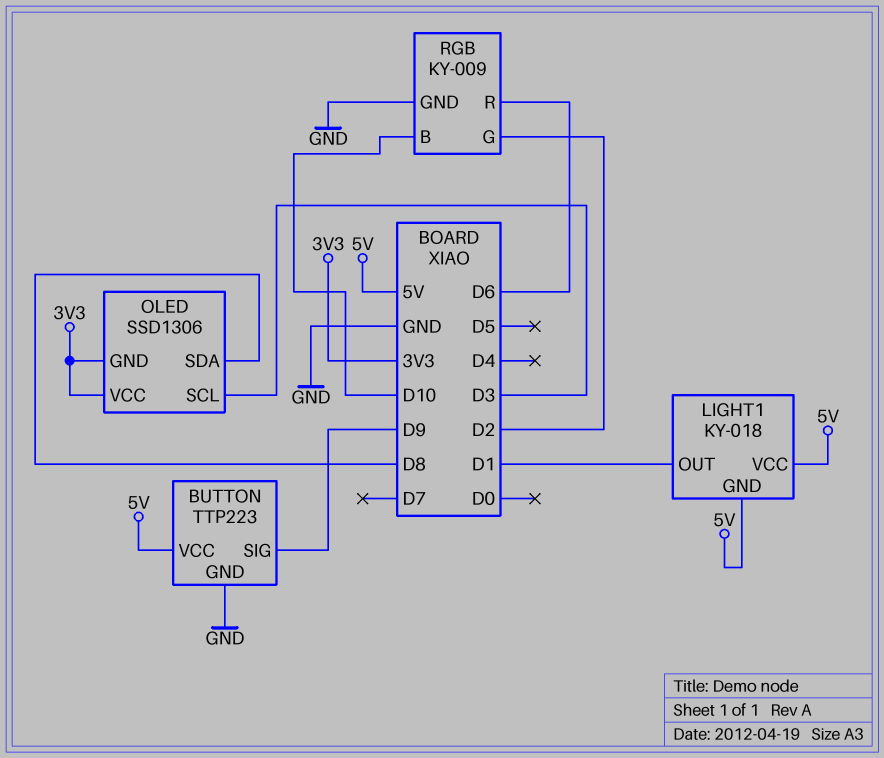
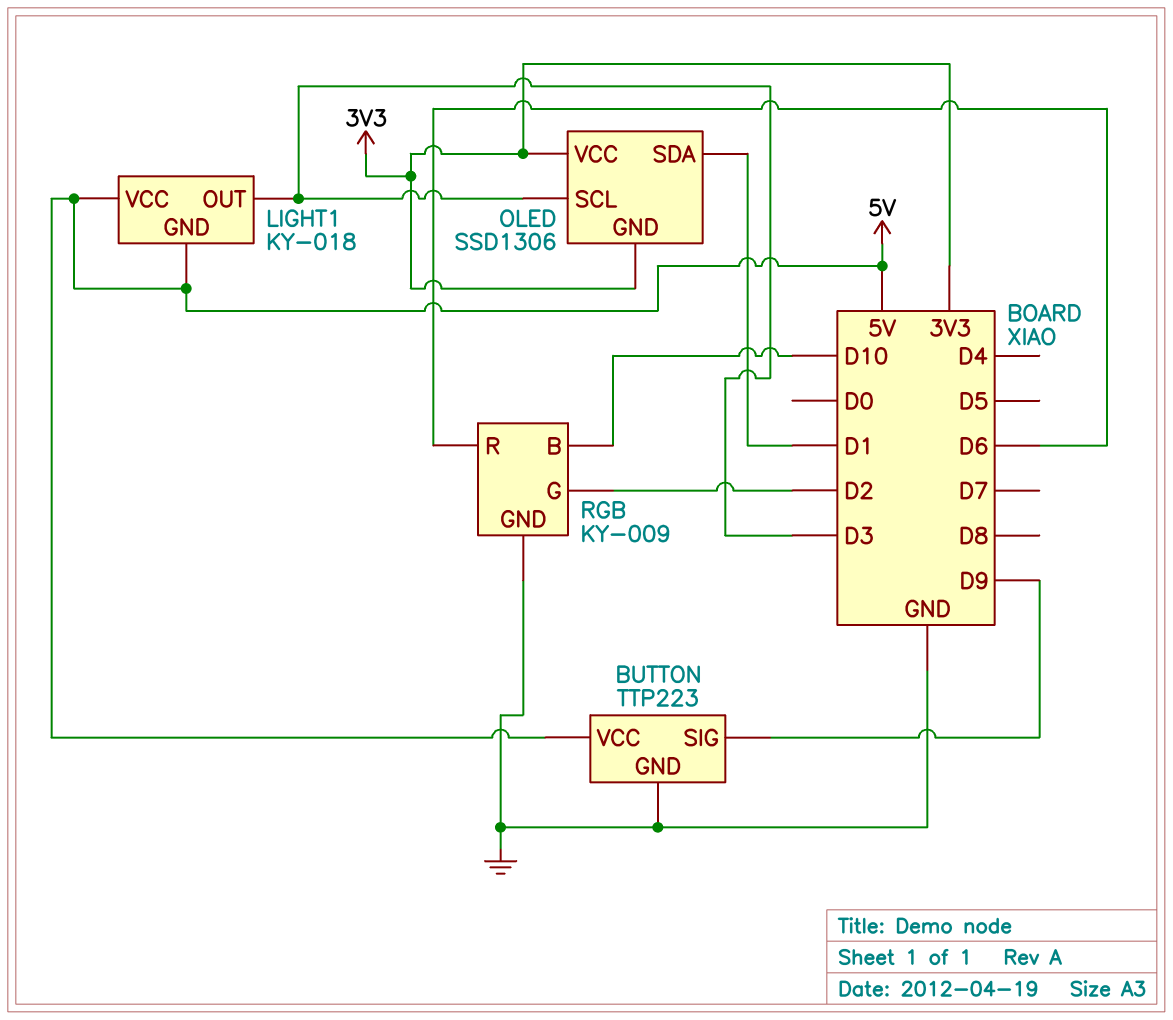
LIGHT1 pin OUT: D1 -> D3
OLED pin SDA: D8 -> D1

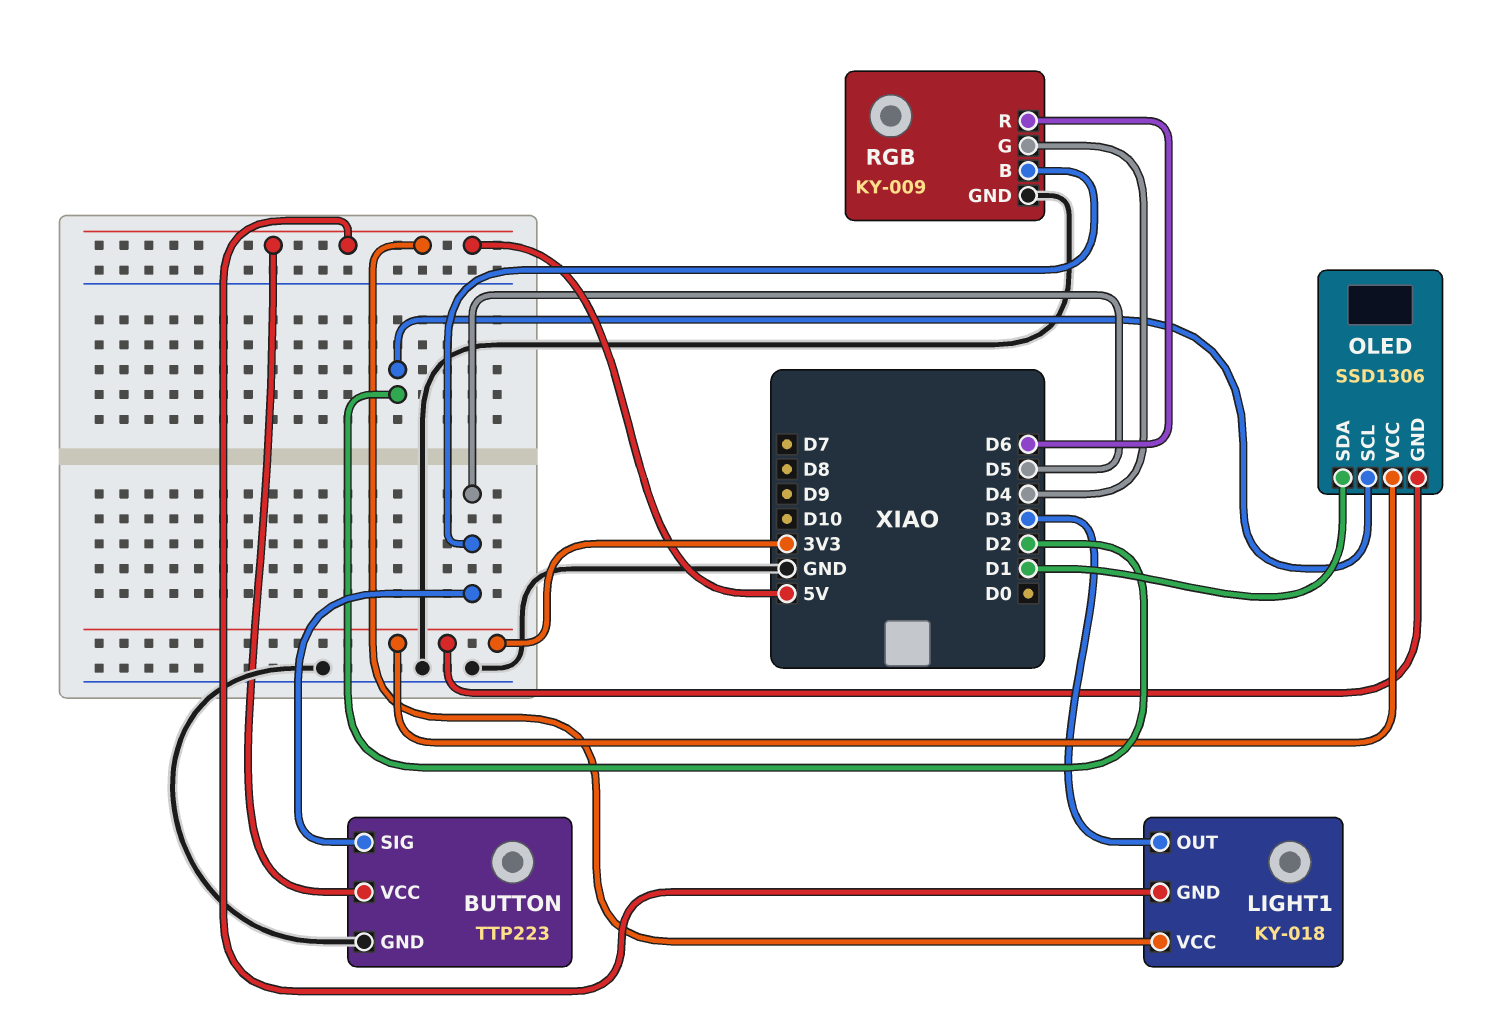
BUTTON pin SIG: D9 -> D5
OLED pin SCL: D3 -> D2
RGB pin B: D10 -> D5
RGB pin G: D2 -> D4

